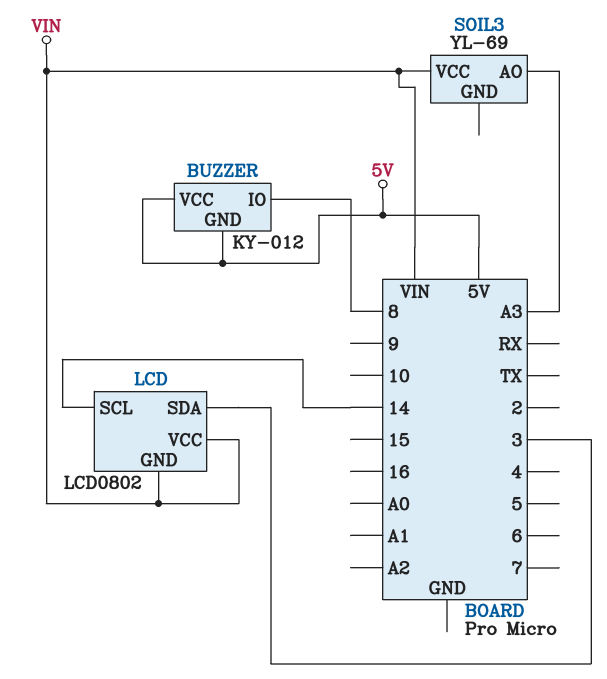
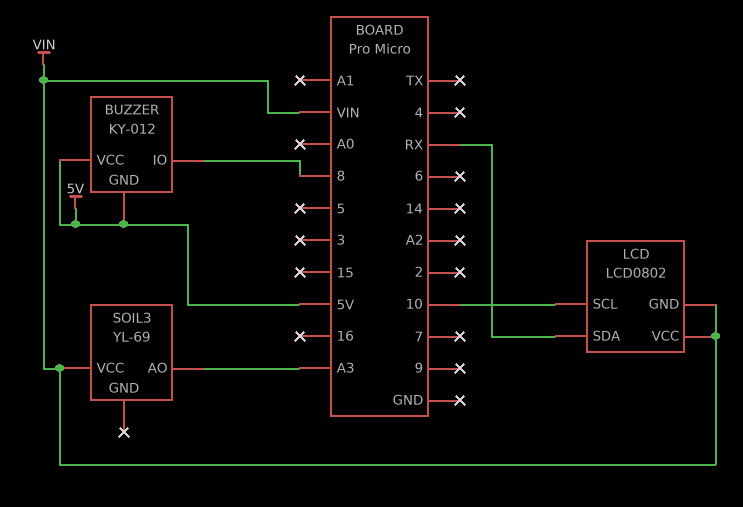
LCD pin SCL: 14 -> 10
LCD pin SDA: 3 -> RX

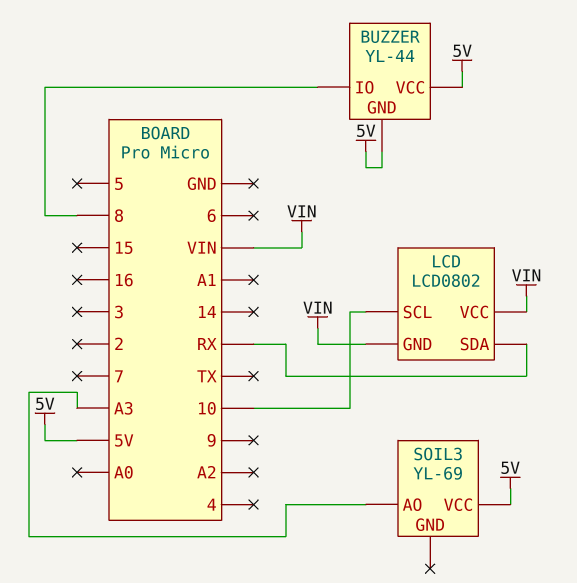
BUZZER: KY-012 -> YL-44
SOIL3 pin VCC: VIN -> 5V

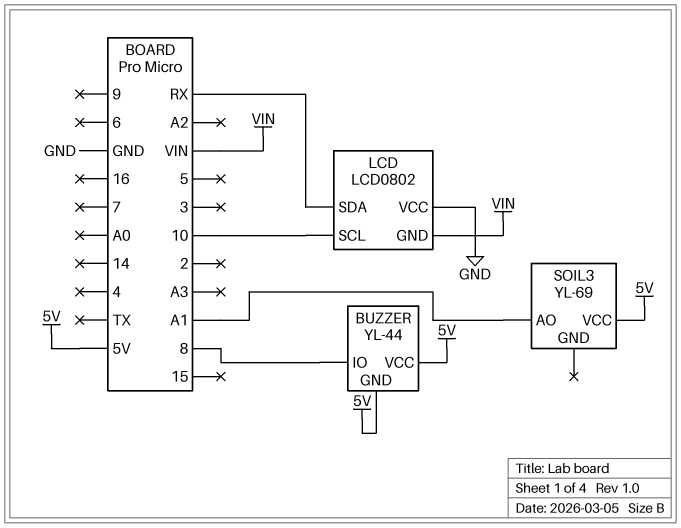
LCD pin VCC: VIN -> GND
SOIL3 pin AO: A3 -> A1

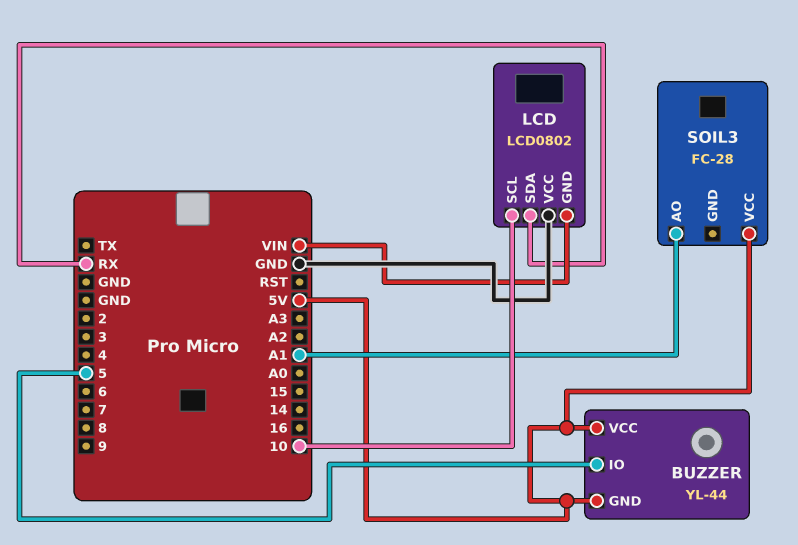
BUZZER pin IO: 8 -> 5
SOIL3: YL-69 -> FC-28

